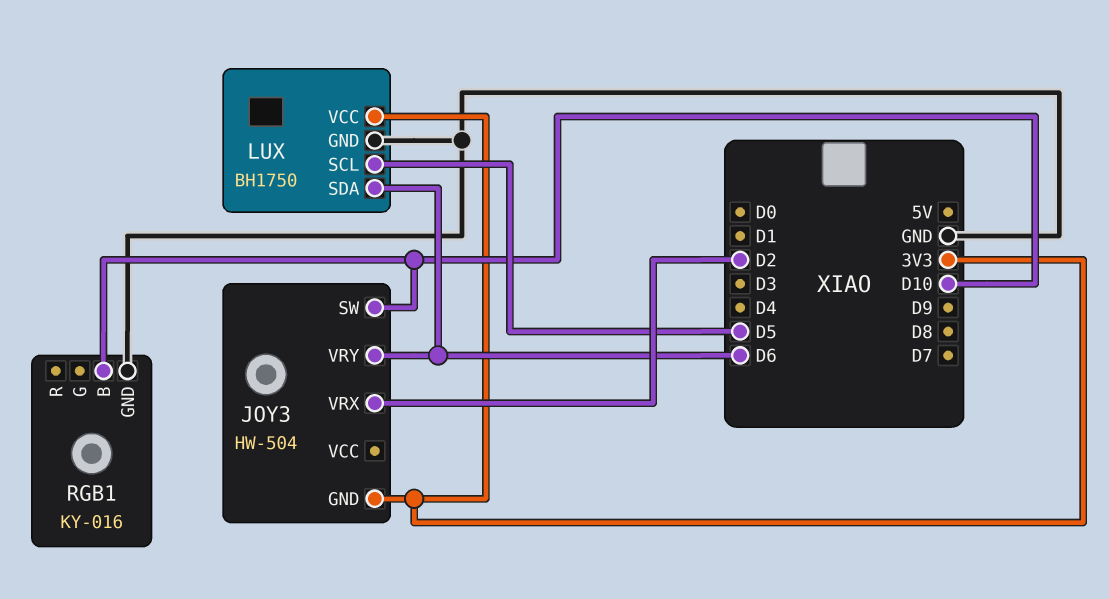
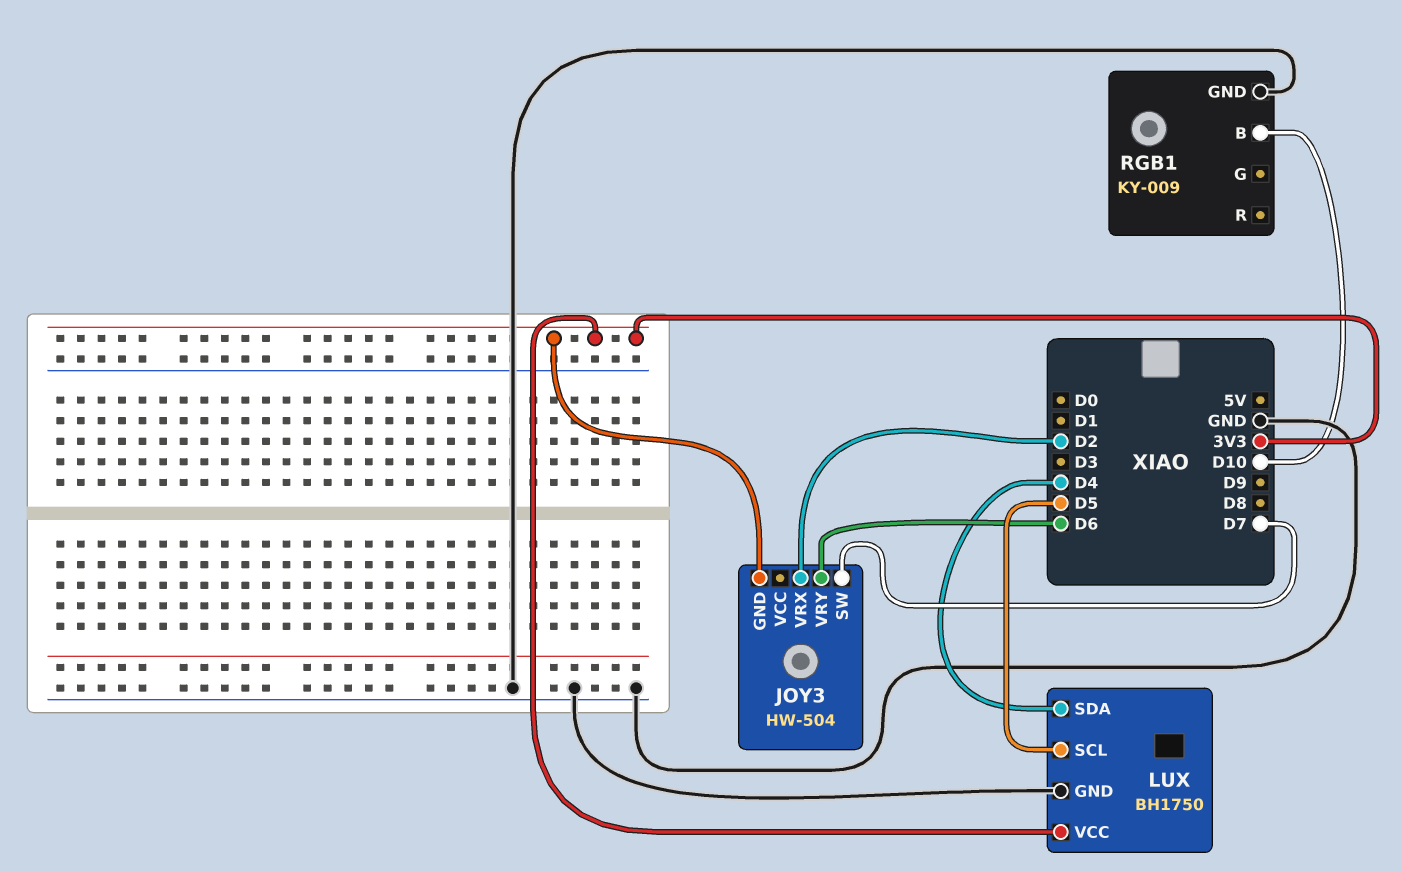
JOY3 pin SW: D10 -> D7
LUX pin SDA: D6 -> D4
RGB1: KY-016 -> KY-009

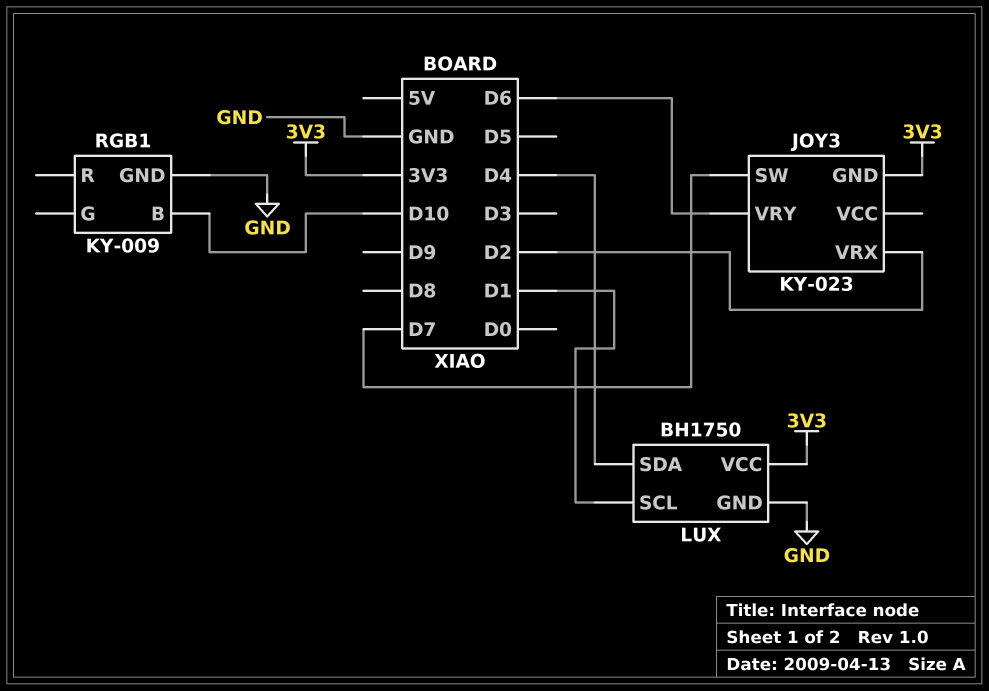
JOY3: HW-504 -> KY-023
LUX pin SCL: D5 -> D1

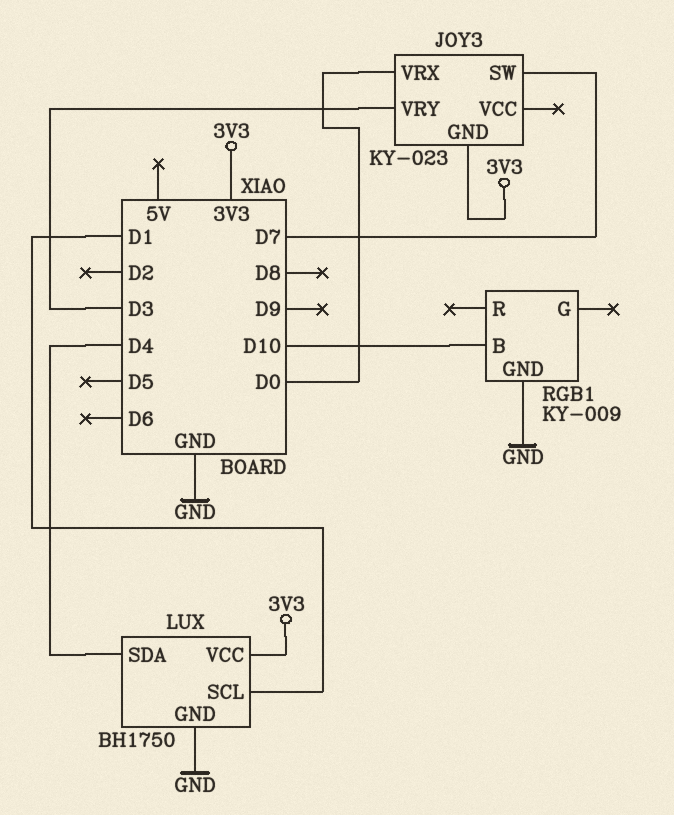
JOY3 pin VRX: D2 -> D0
JOY3 pin VRY: D6 -> D3

